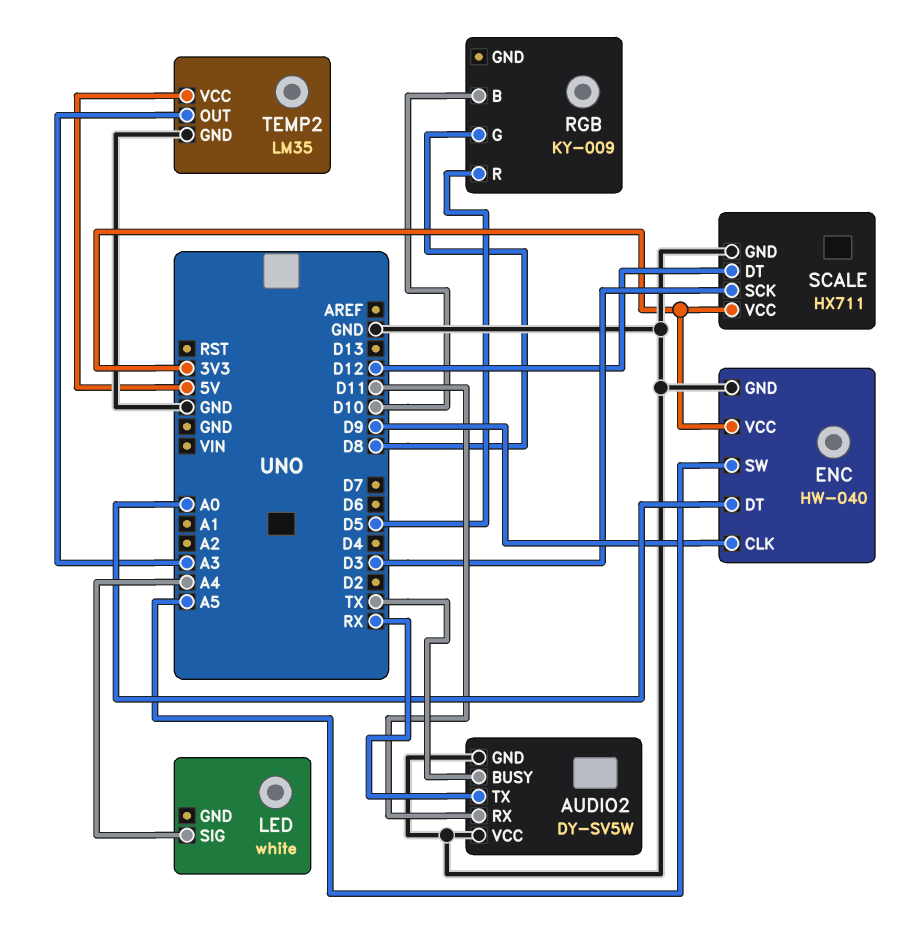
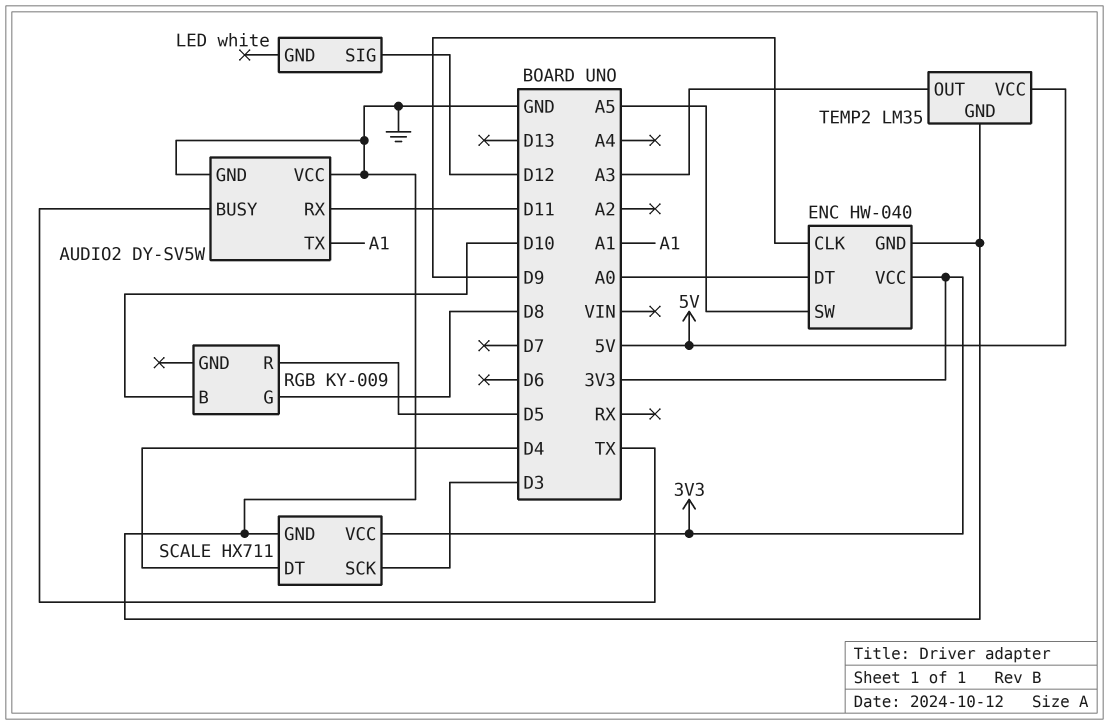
AUDIO2 pin TX: RX -> A1
LED pin SIG: A4 -> D12
SCALE pin DT: D12 -> D4

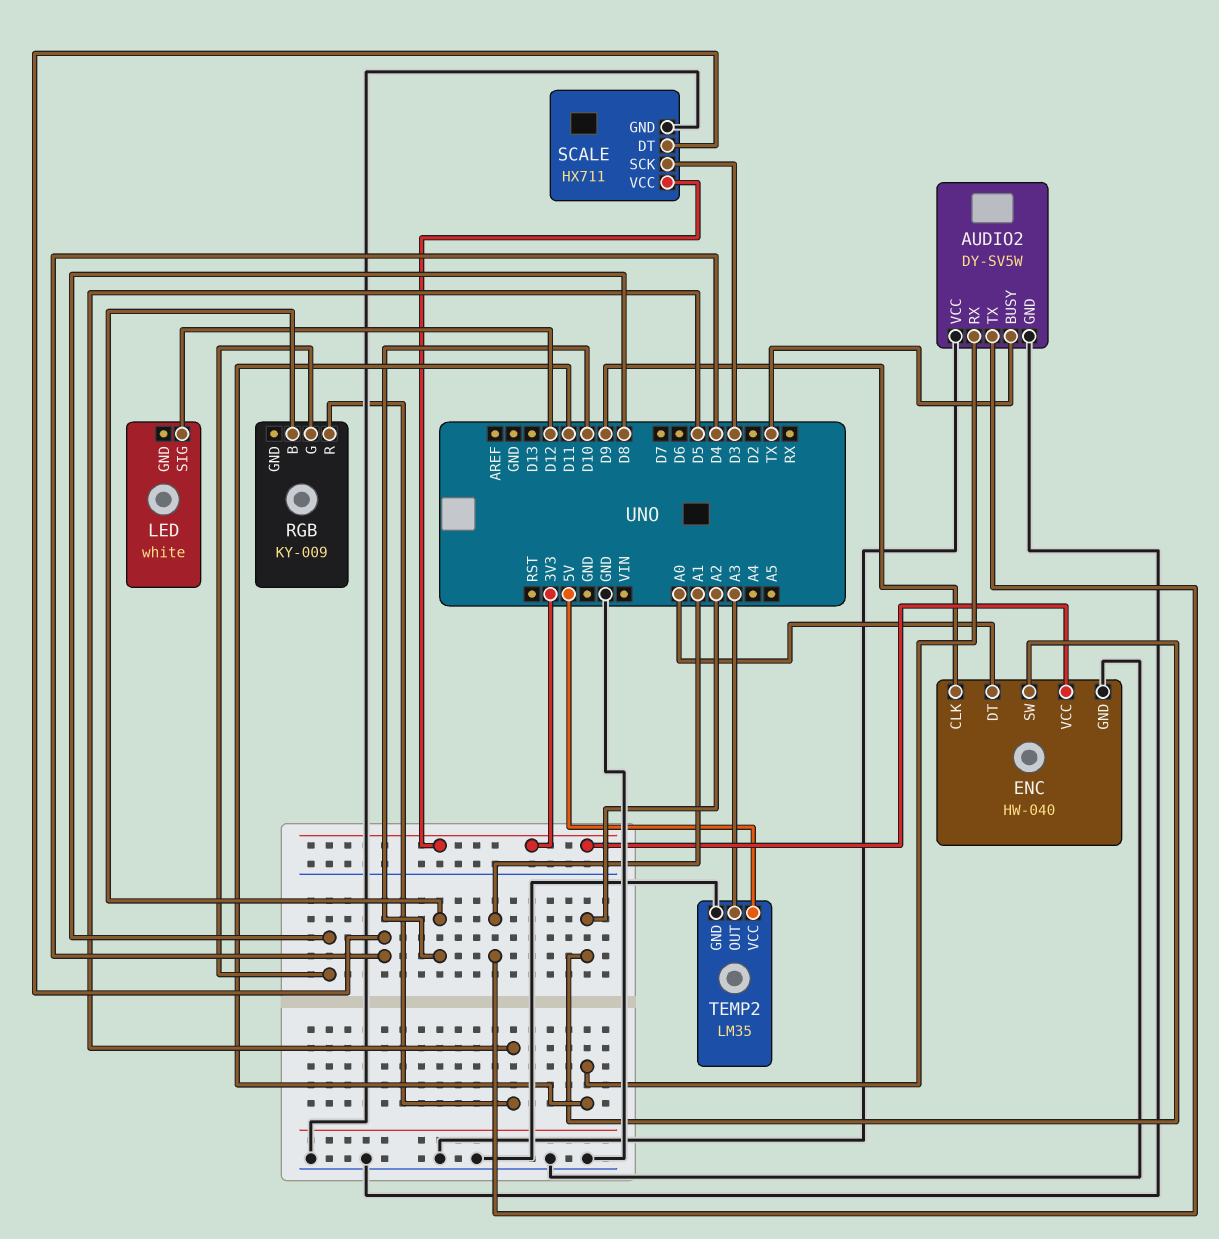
ENC pin SW: A5 -> A2

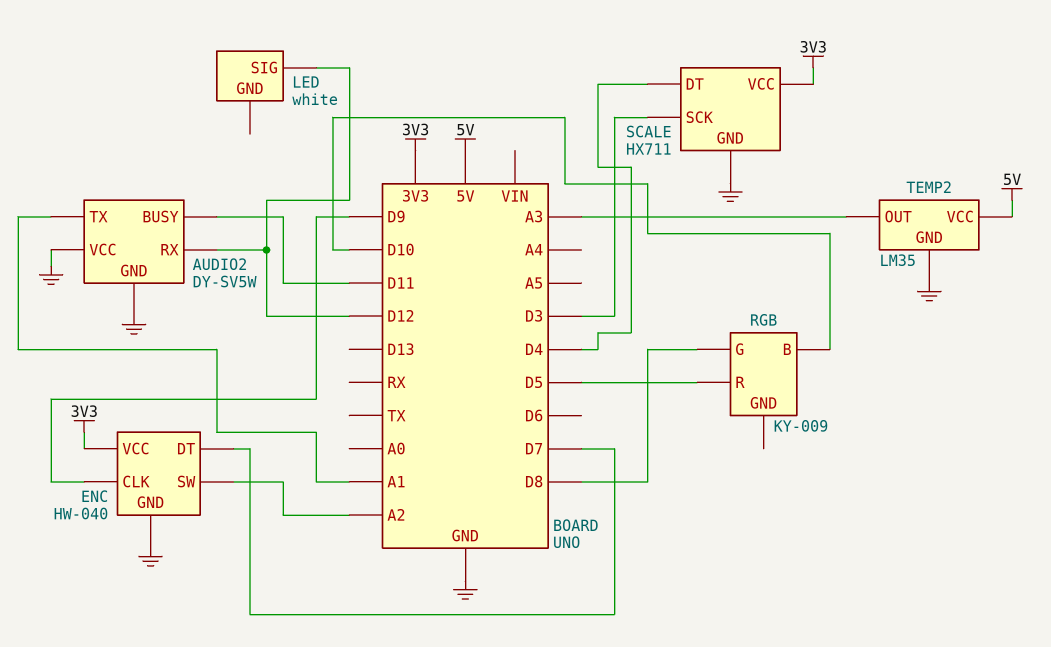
AUDIO2 pin BUSY: TX -> D11
AUDIO2 pin RX: D11 -> D12
ENC pin DT: A0 -> D7

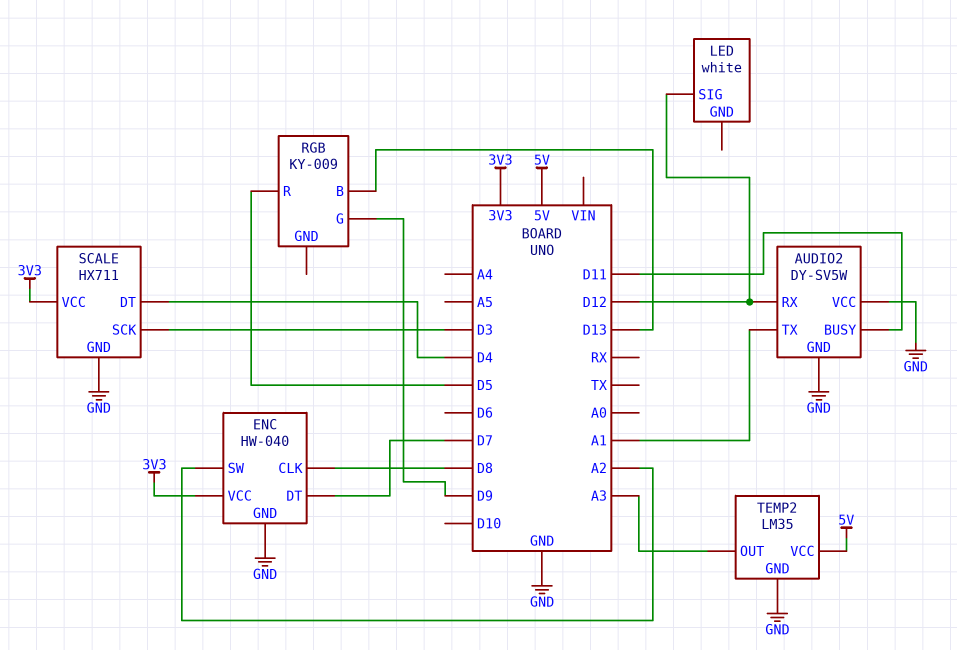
ENC pin CLK: D9 -> D8
RGB pin B: D10 -> D13
RGB pin G: D8 -> D9

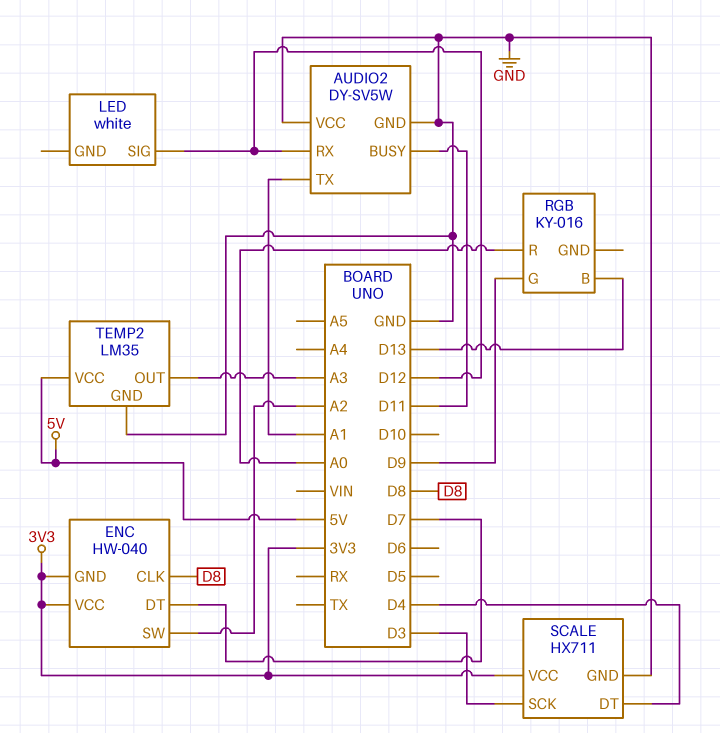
ENC pin GND: GND -> 3V3
RGB: KY-009 -> KY-016
RGB pin R: D5 -> A0

